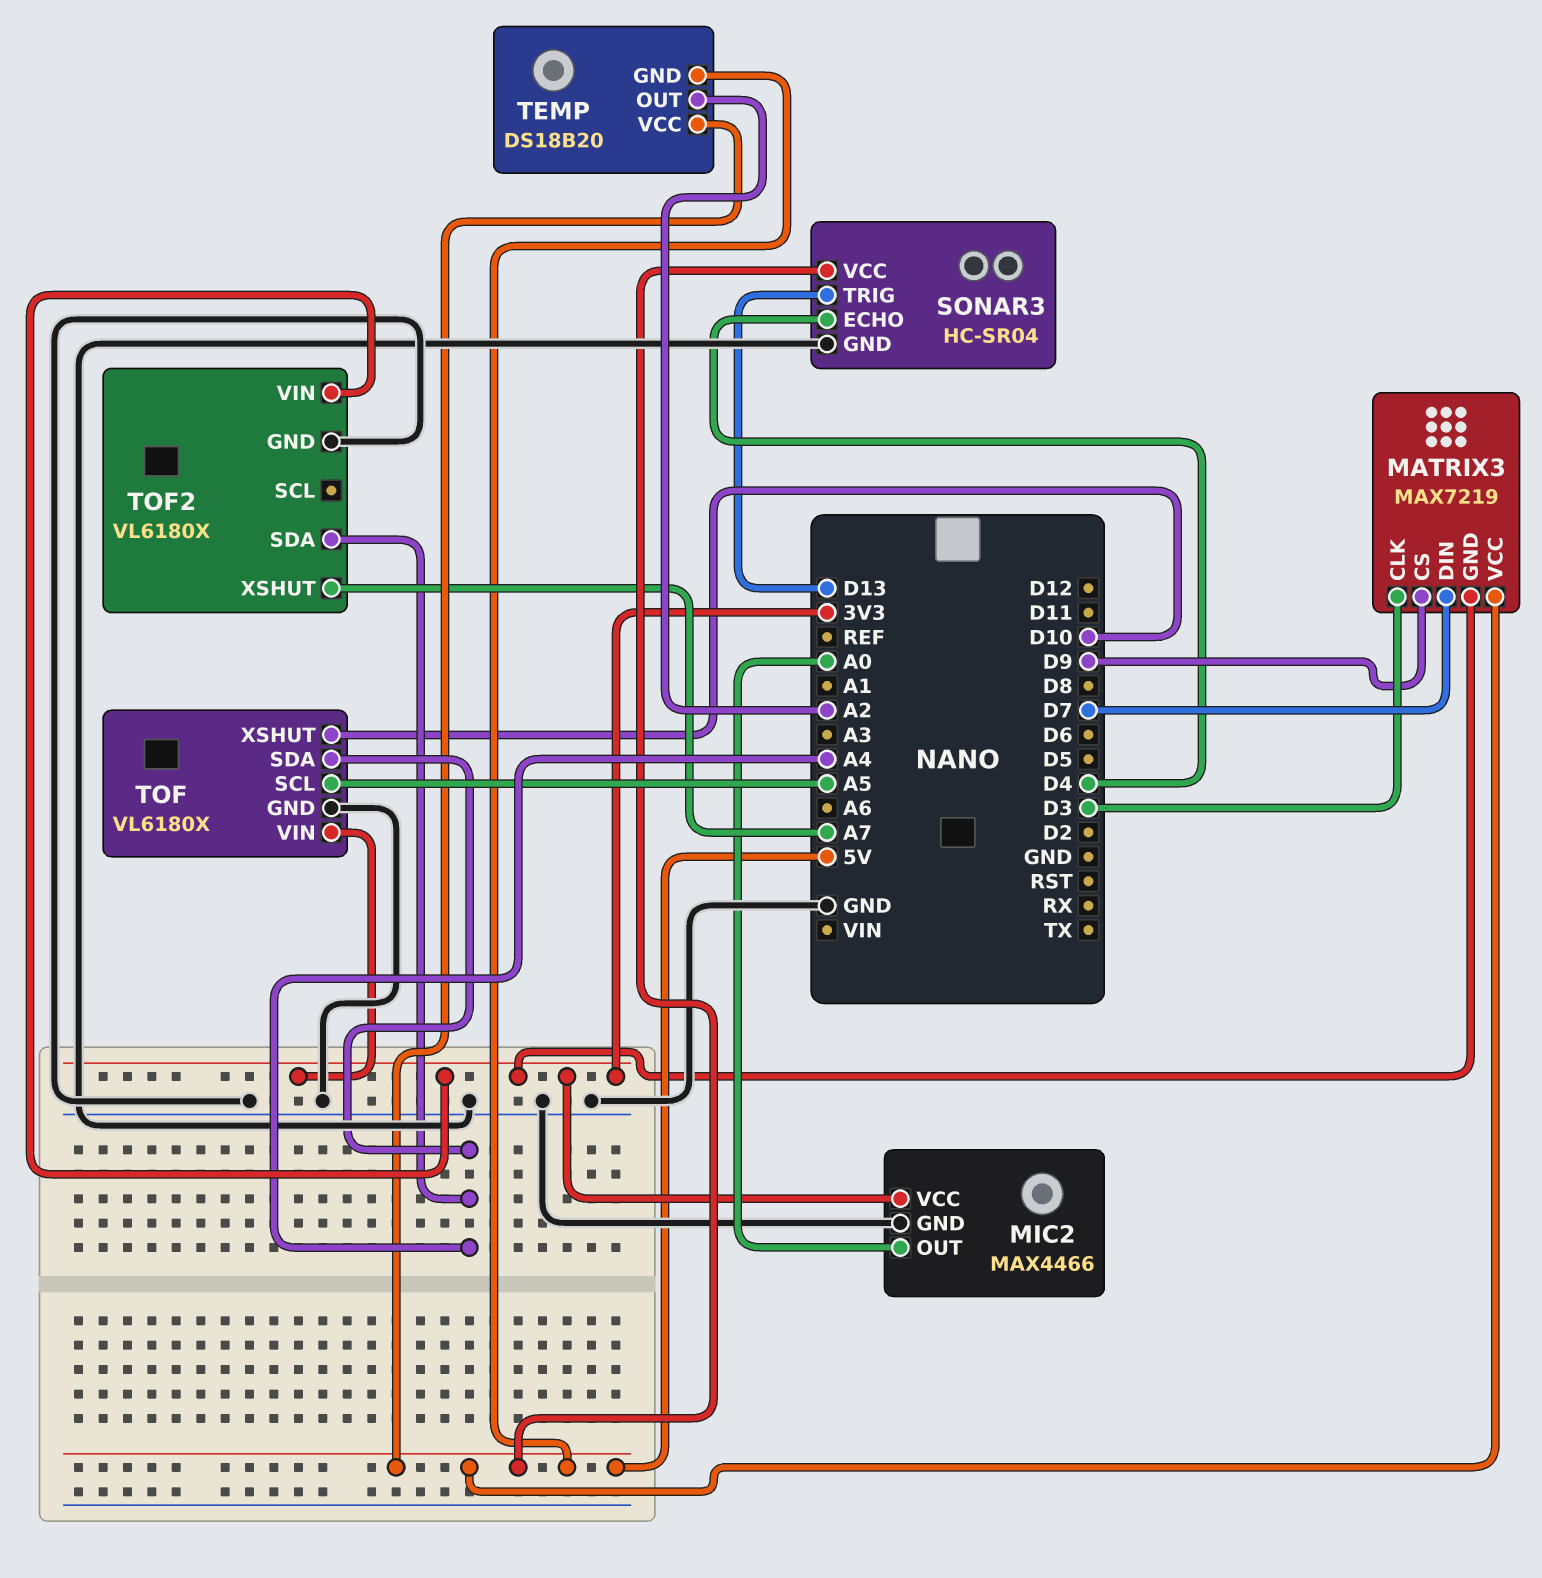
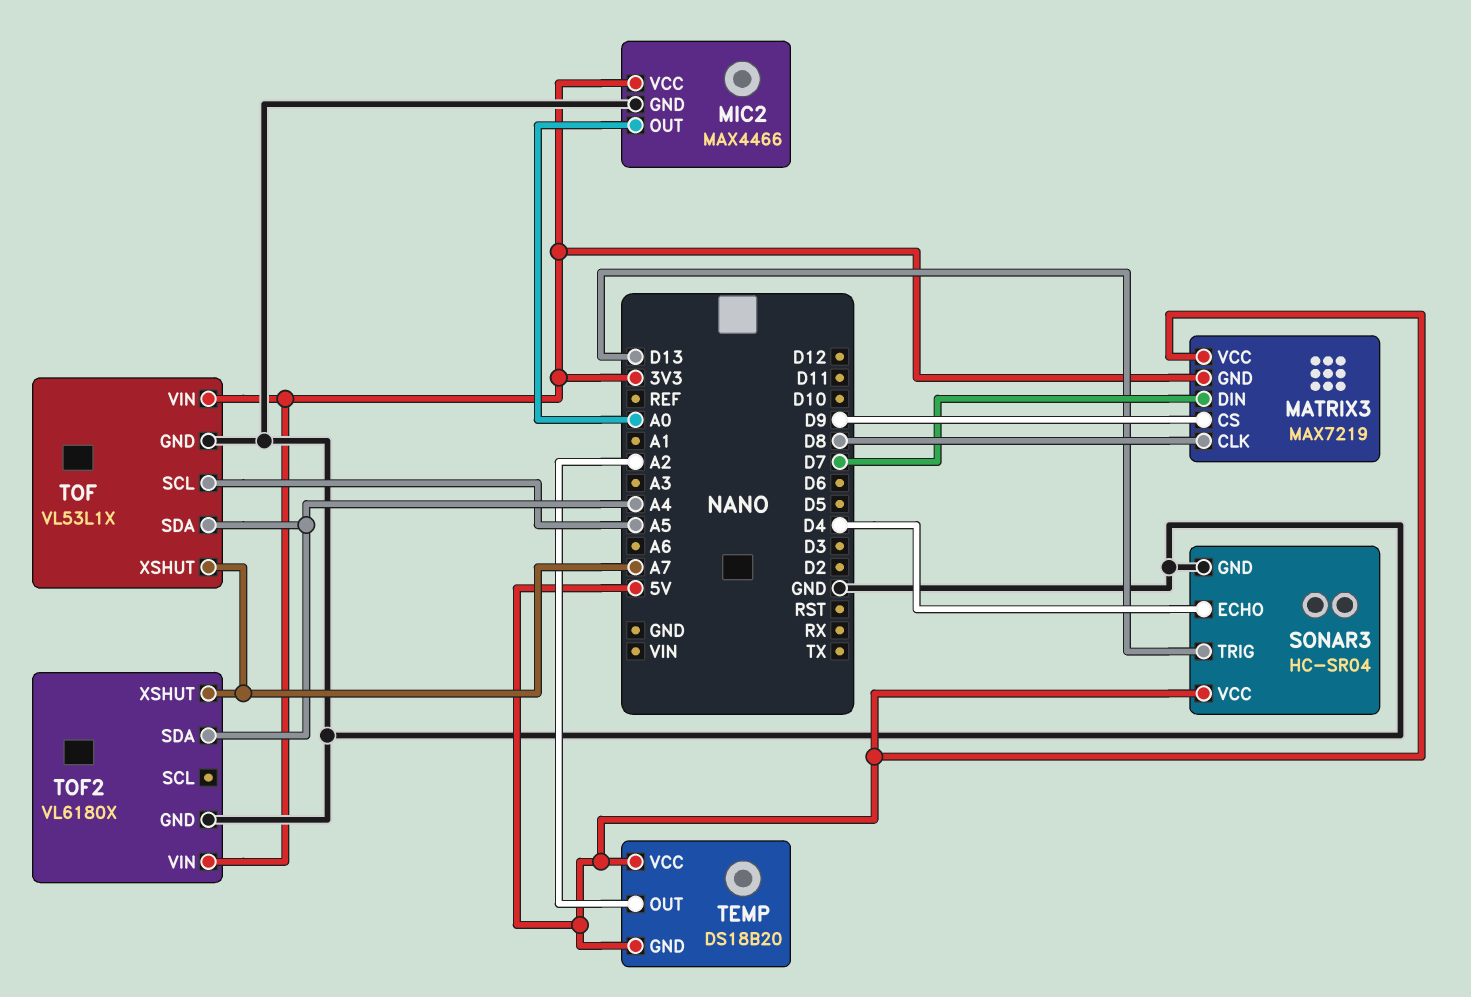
MATRIX3 pin CLK: D3 -> D8
TOF: VL6180X -> VL53L1X
TOF pin XSHUT: D10 -> A7

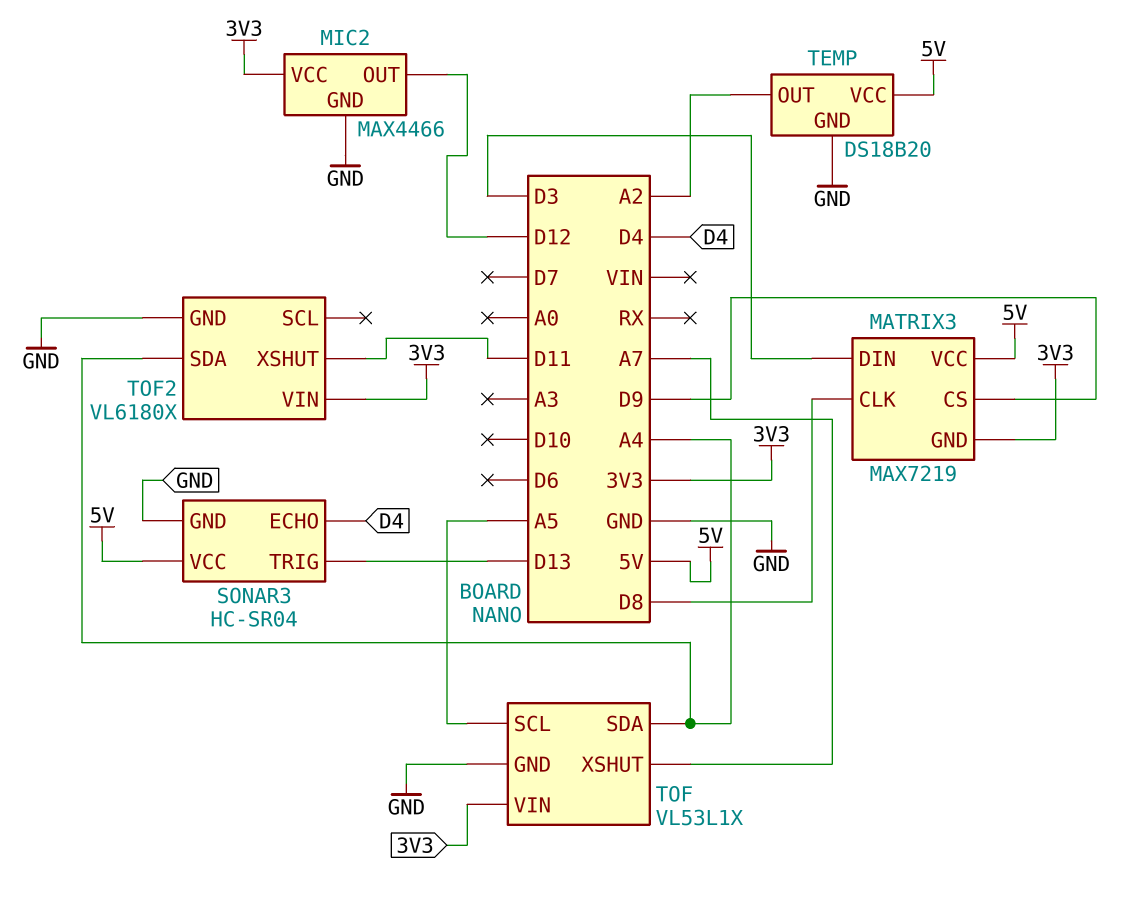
MATRIX3 pin DIN: D7 -> D3
MIC2 pin OUT: A0 -> D12
TEMP pin GND: 5V -> GND
TOF2 pin XSHUT: A7 -> D11

